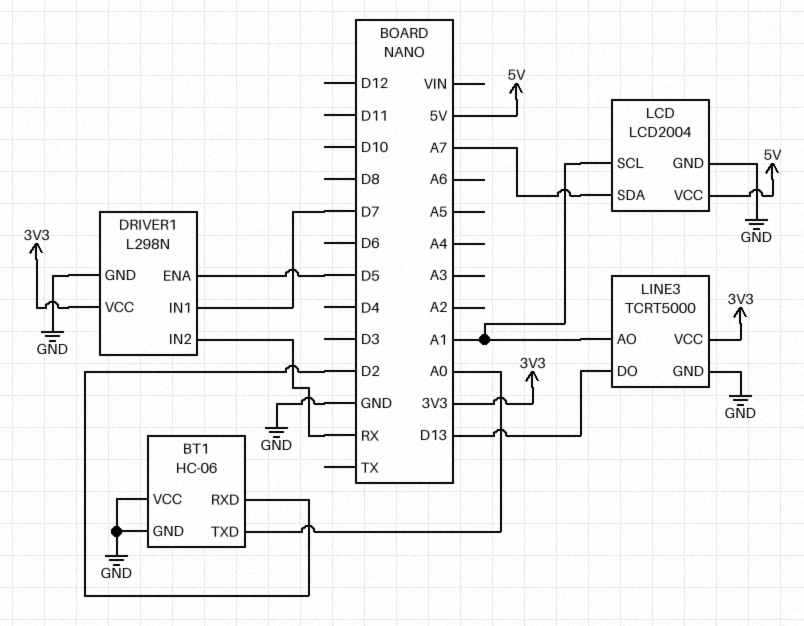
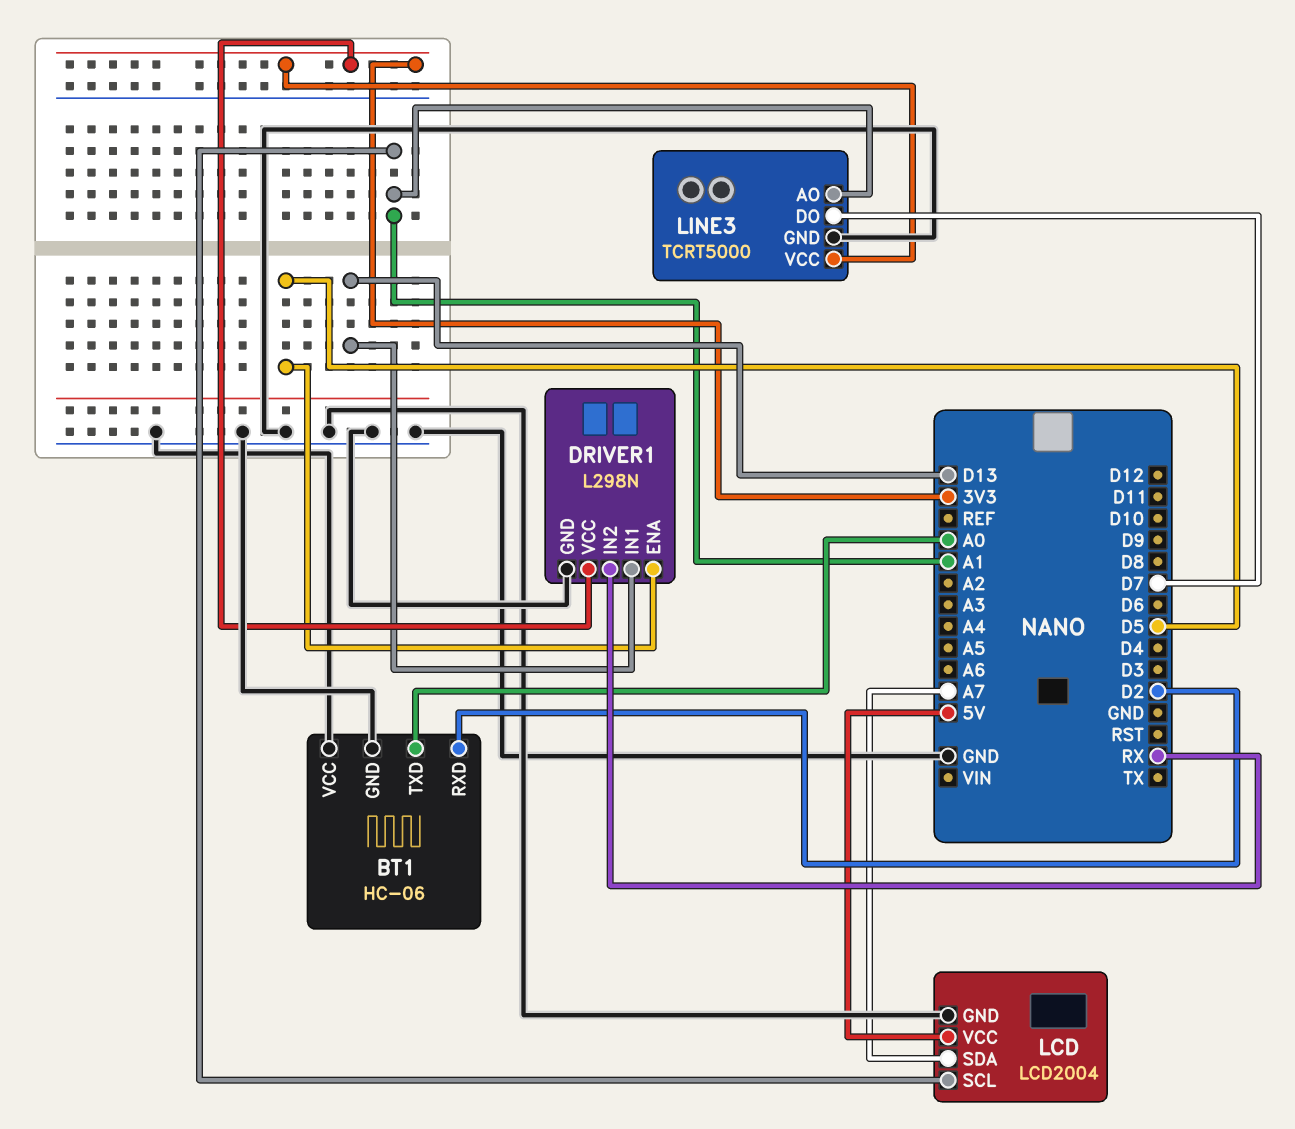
DRIVER1 pin IN1: D7 -> D13
LINE3 pin DO: D13 -> D7

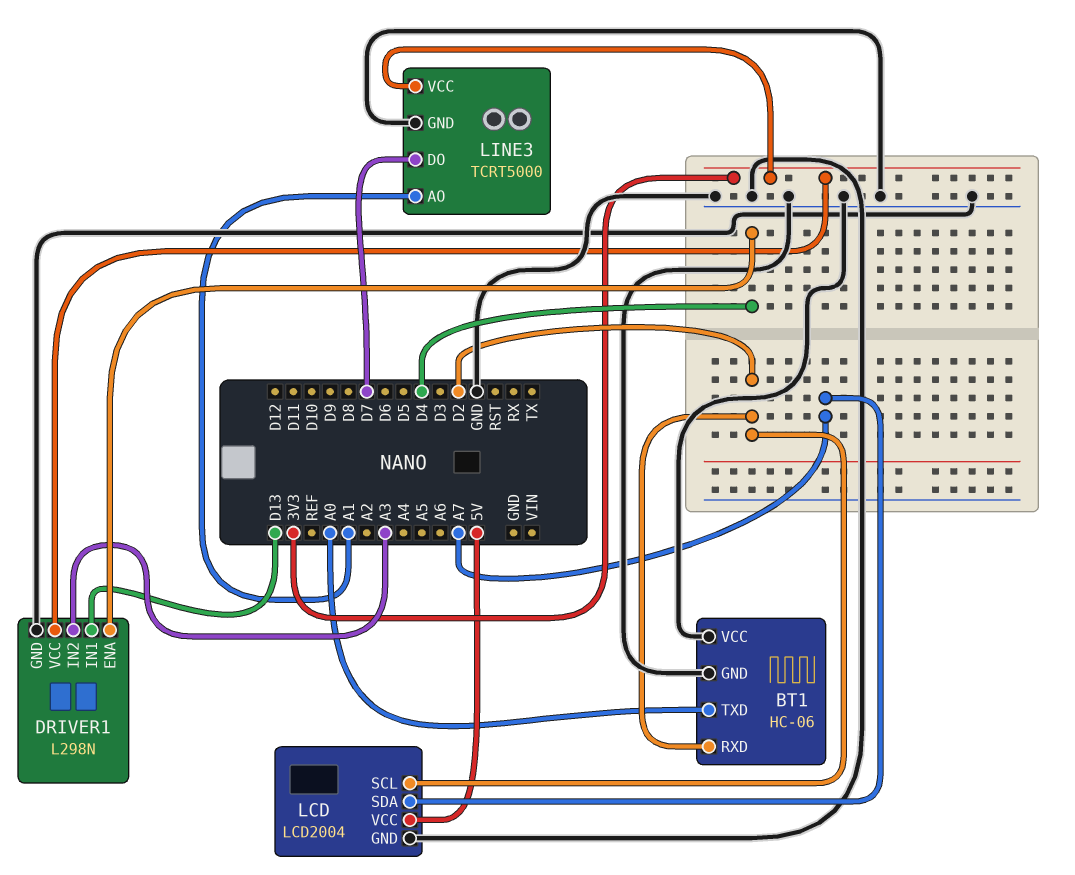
DRIVER1 pin ENA: D5 -> D4
DRIVER1 pin IN2: RX -> A3
LCD pin SCL: A1 -> D2

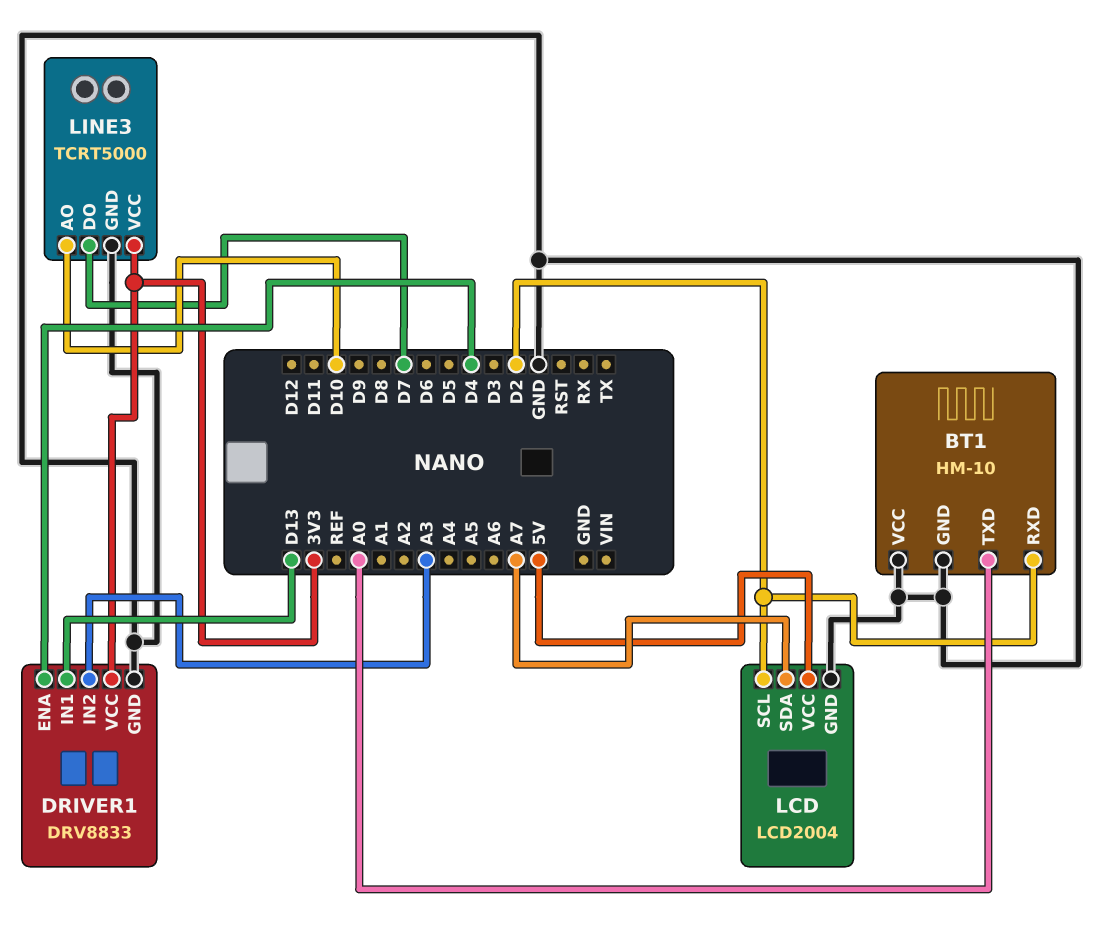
BT1: HC-06 -> HM-10
DRIVER1: L298N -> DRV8833
LINE3 pin AO: A1 -> D10

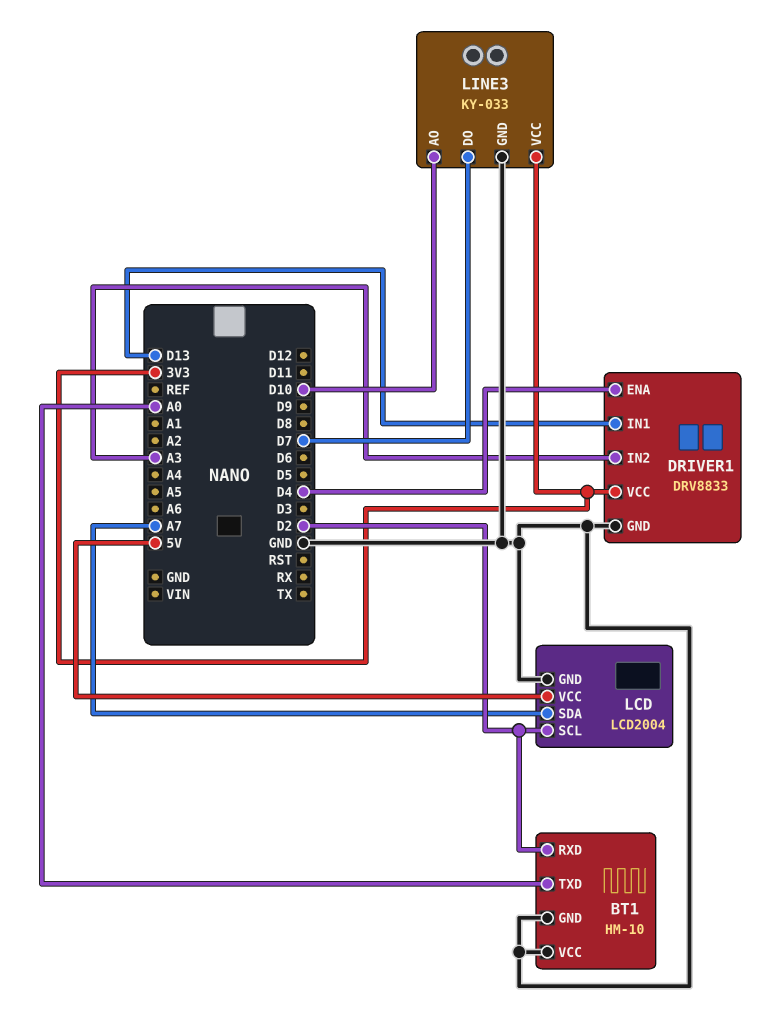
LINE3: TCRT5000 -> KY-033

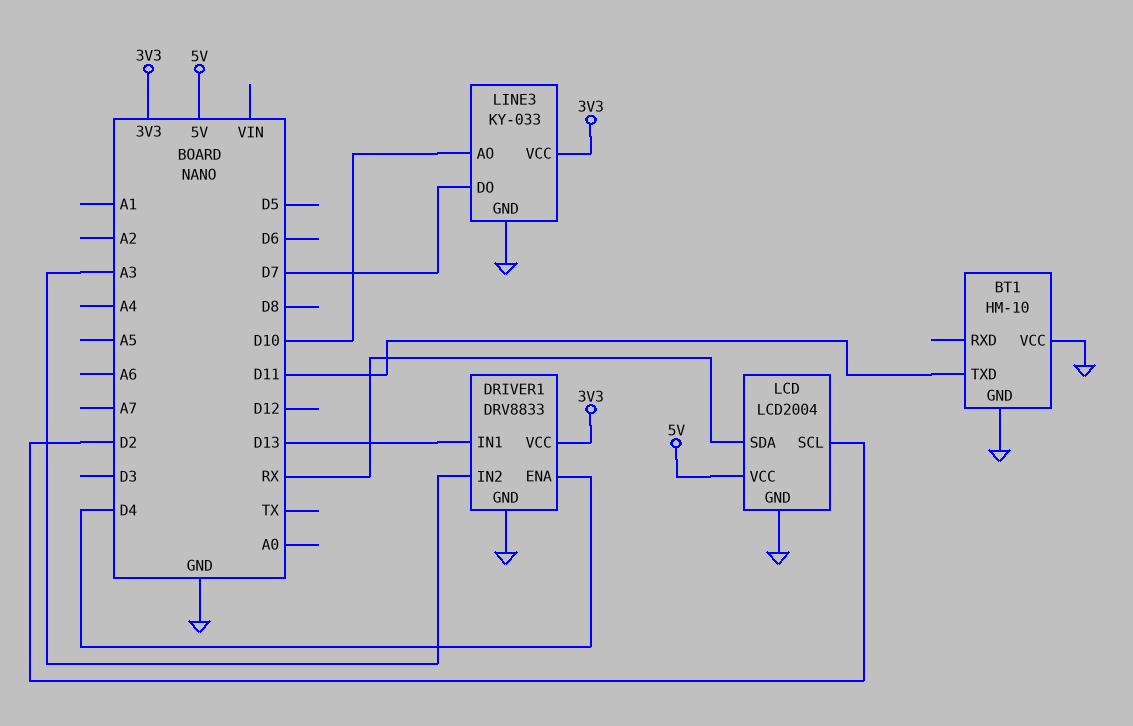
BT1 pin RXD: D2 -> none
BT1 pin TXD: A0 -> D11
LCD pin SDA: A7 -> RX

